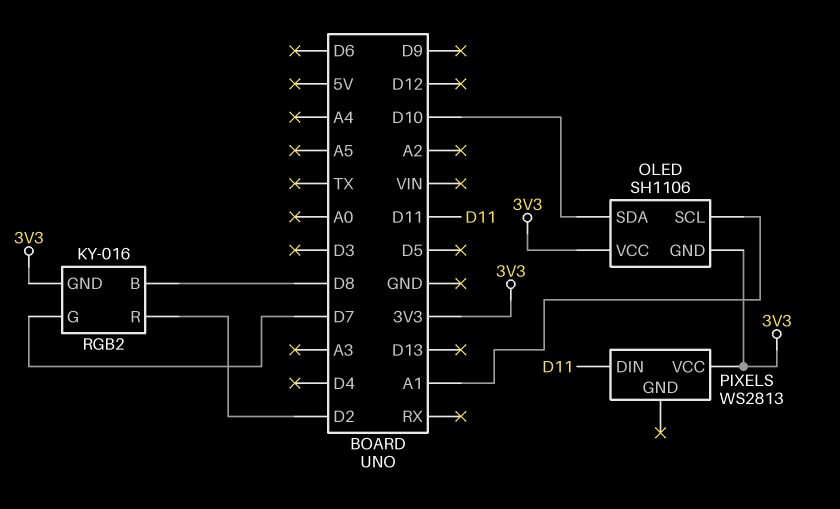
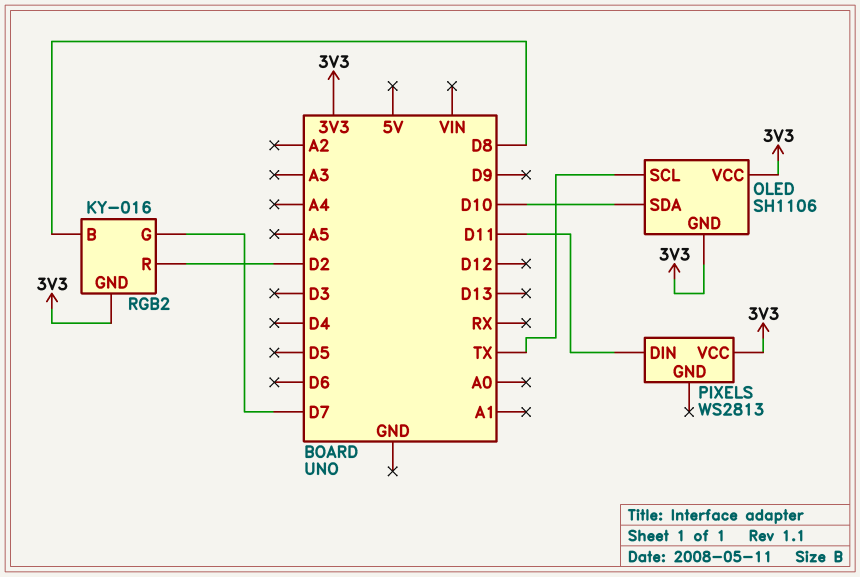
OLED pin SCL: A1 -> TX

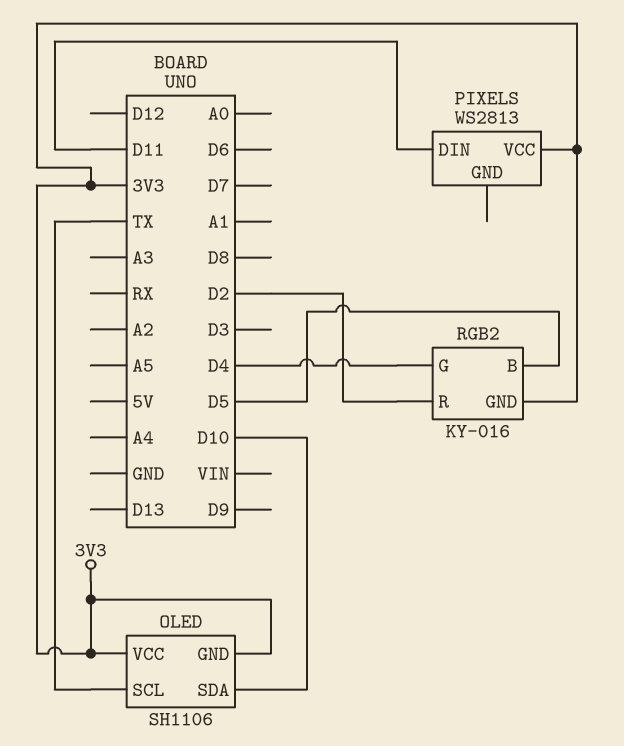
RGB2 pin B: D8 -> D5
RGB2 pin G: D7 -> D4

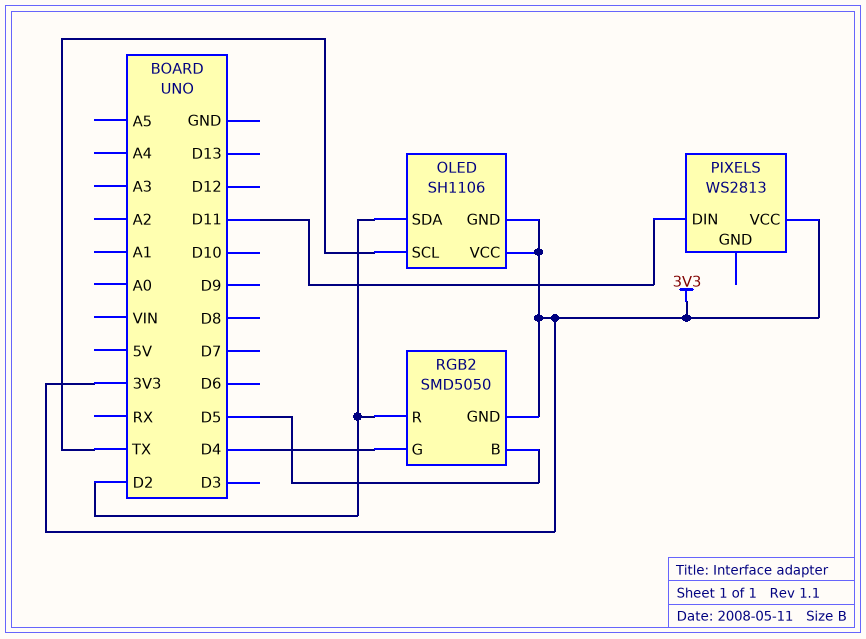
OLED pin SDA: D10 -> D2
RGB2: KY-016 -> SMD5050

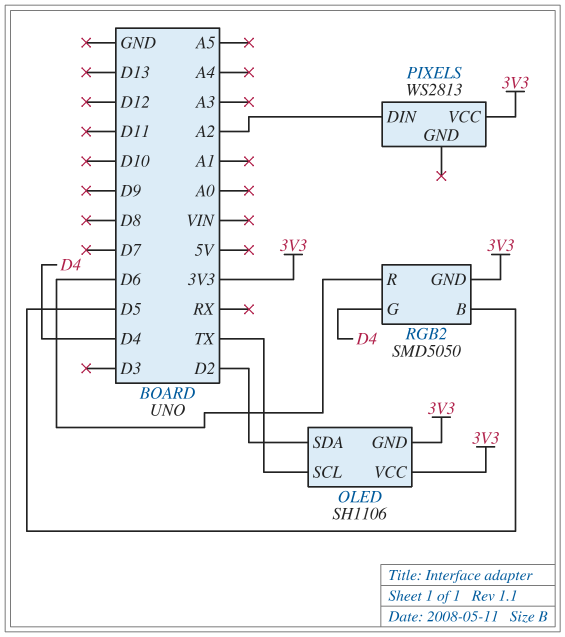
PIXELS pin DIN: D11 -> A2
RGB2 pin R: D2 -> D6

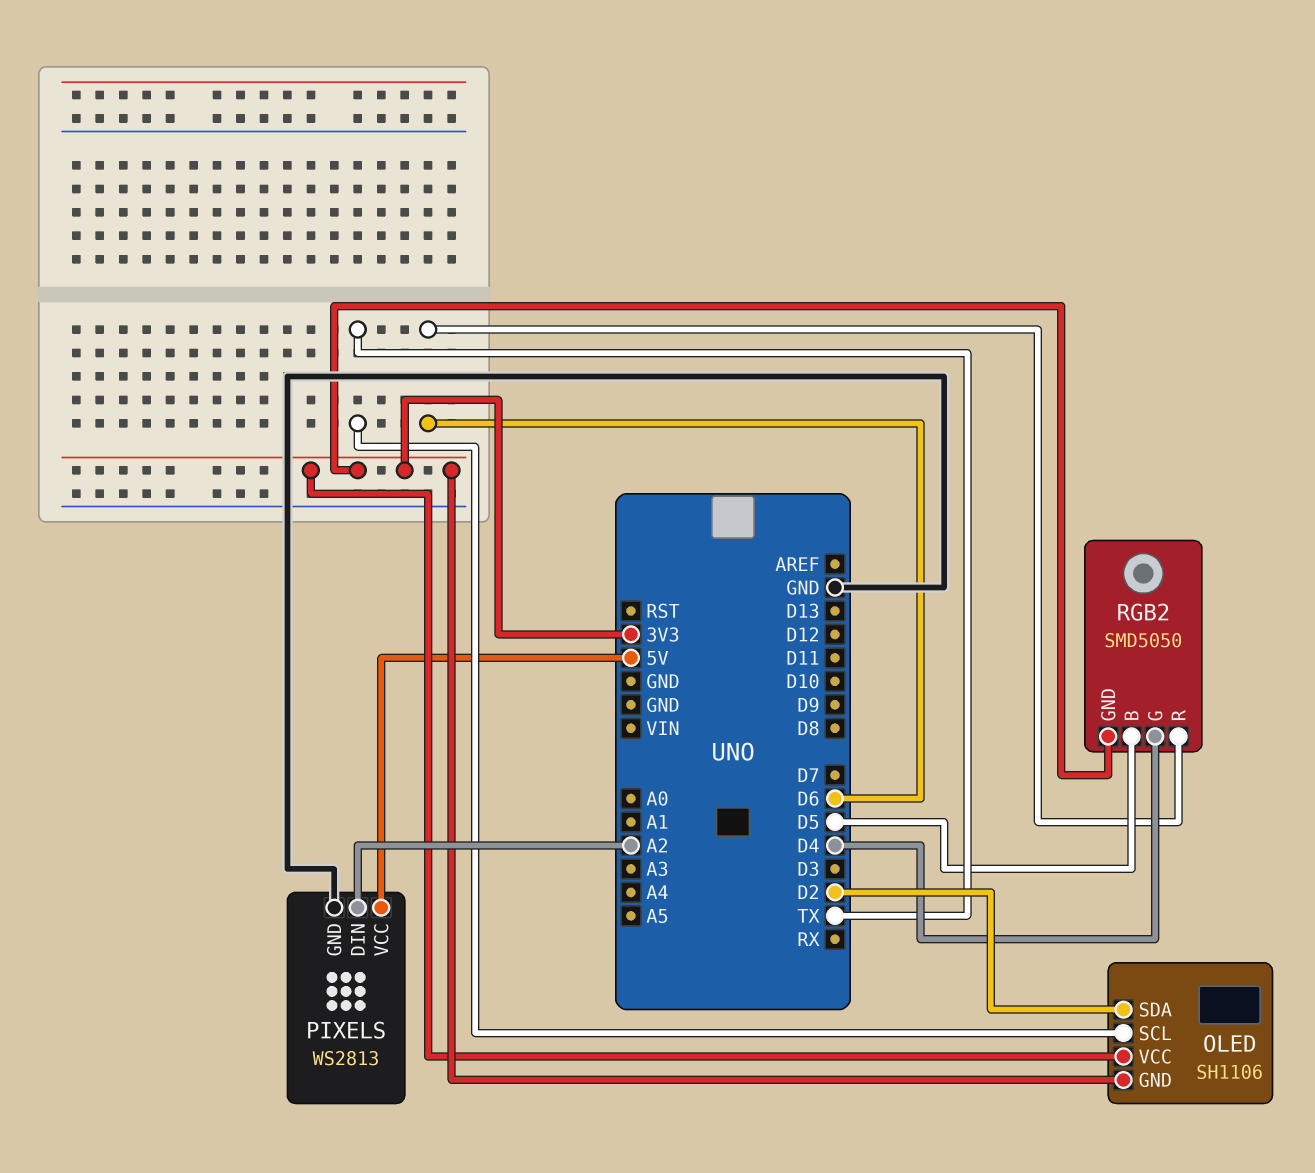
PIXELS pin GND: none -> GND
PIXELS pin VCC: 3V3 -> 5V

